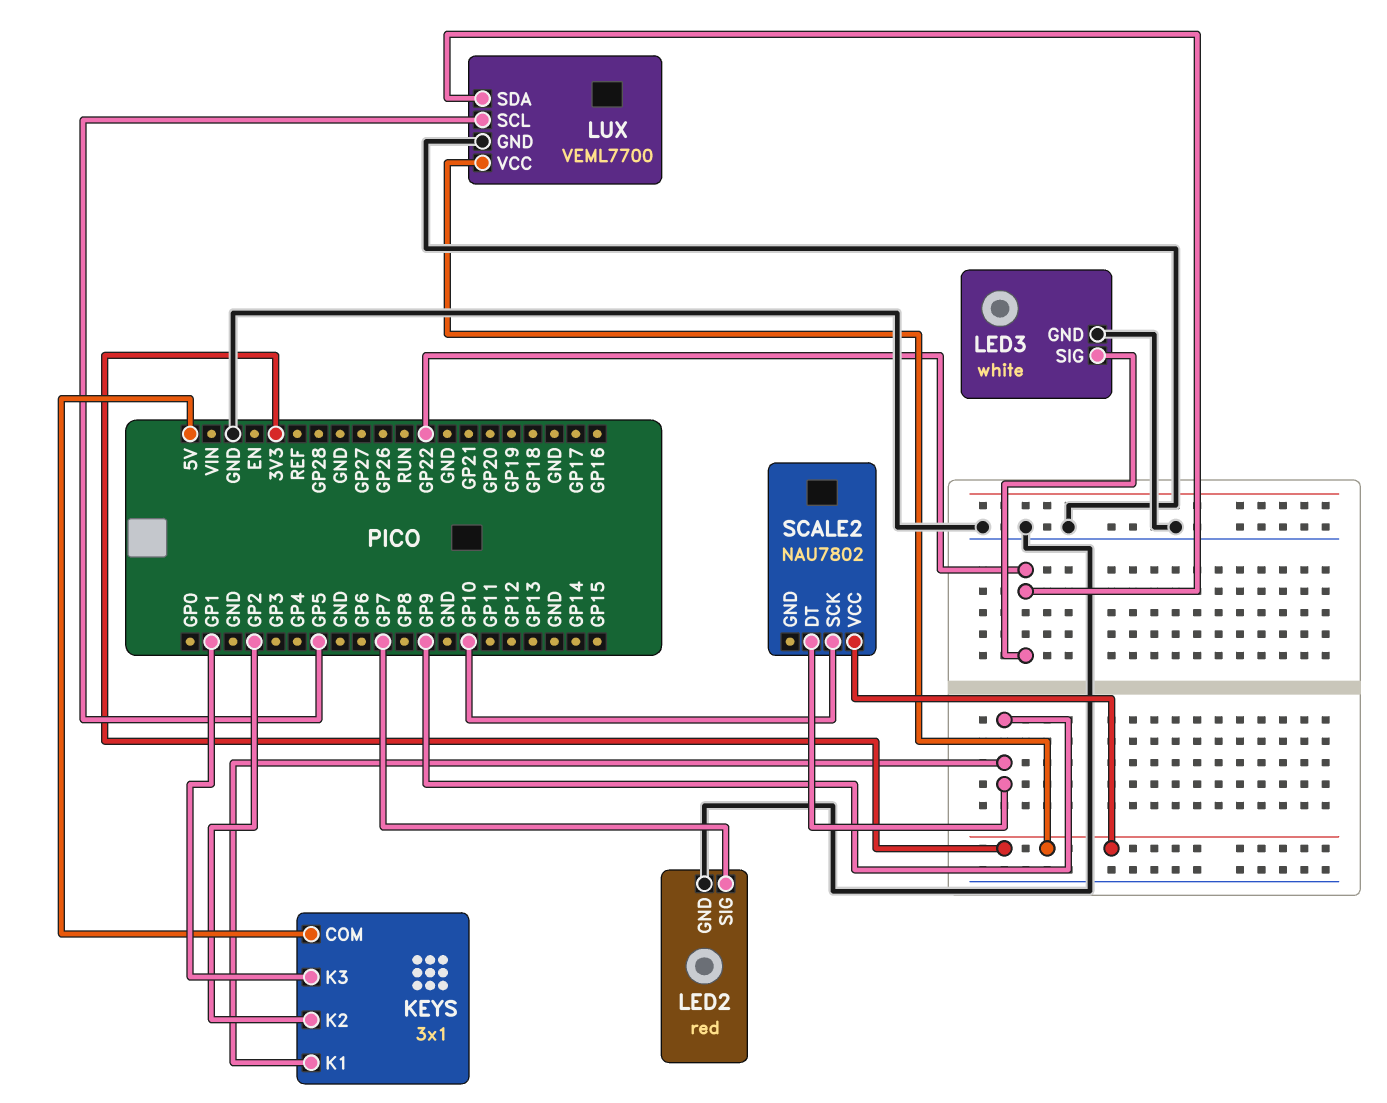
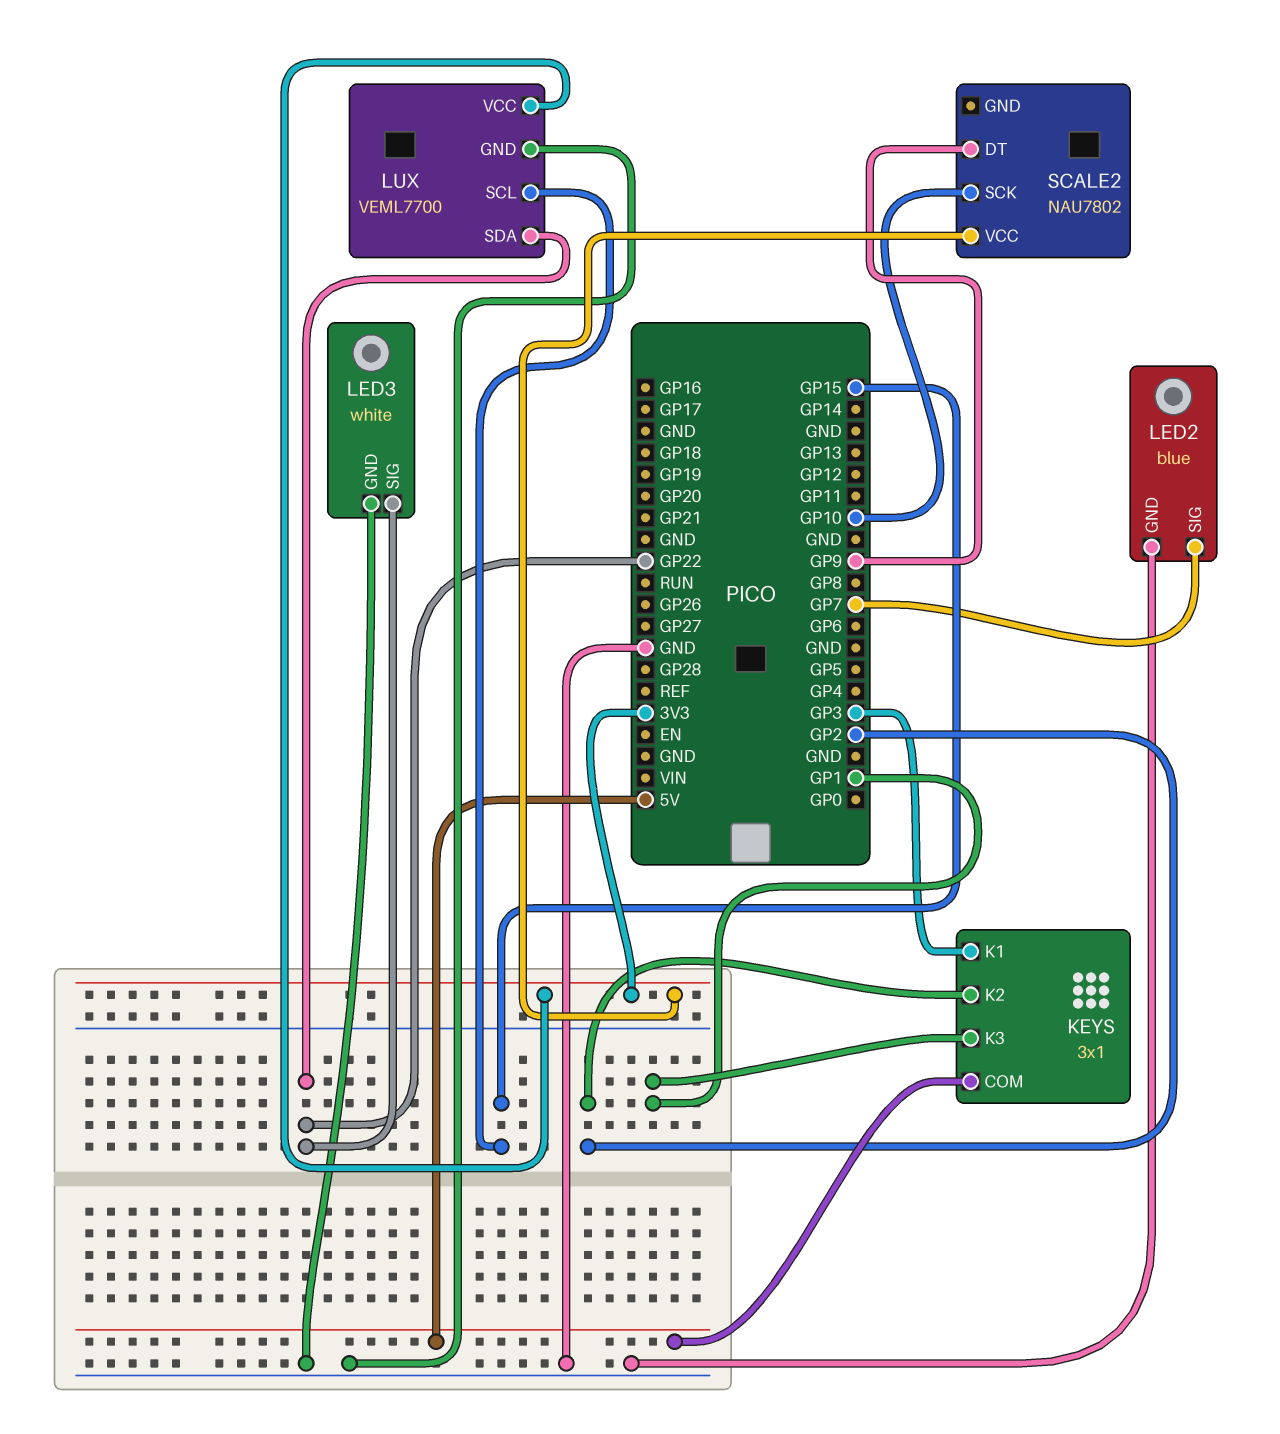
KEYS pin K1: GP9 -> GP3
LED2: red -> blue
LUX pin SCL: GP5 -> GP15

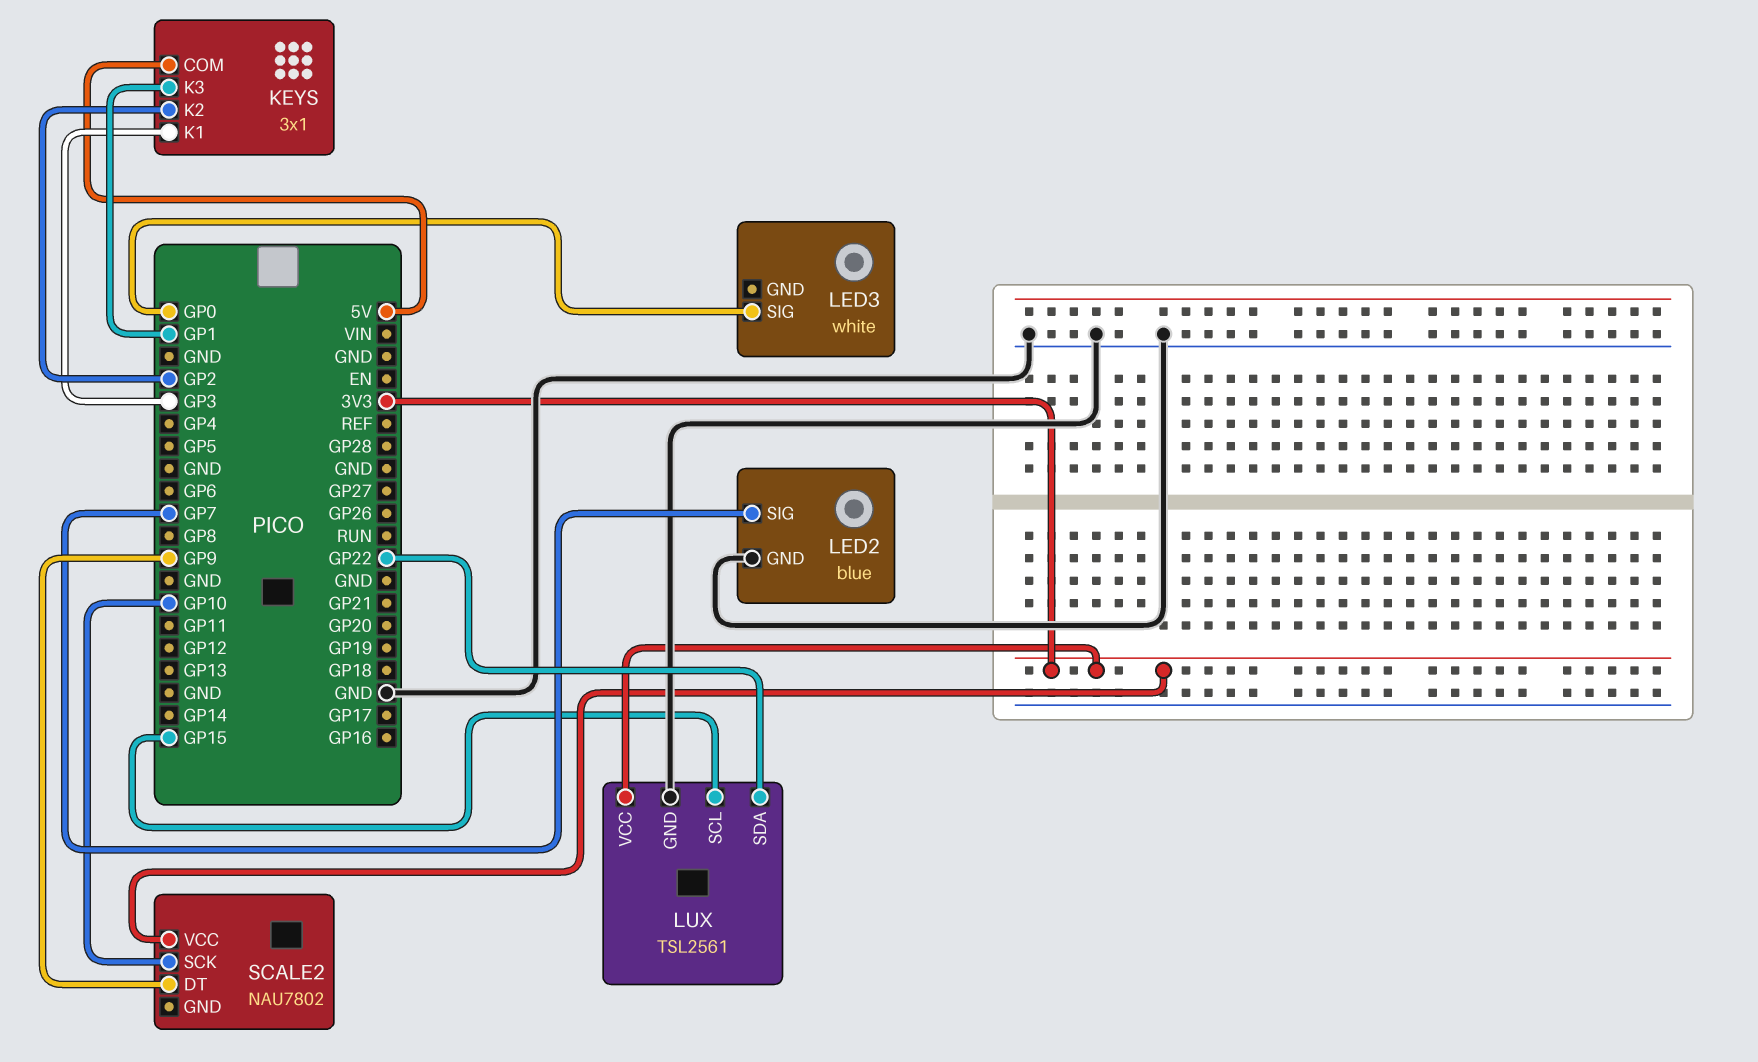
LED3 pin GND: GND -> none
LED3 pin SIG: GP22 -> GP0
LUX: VEML7700 -> TSL2561

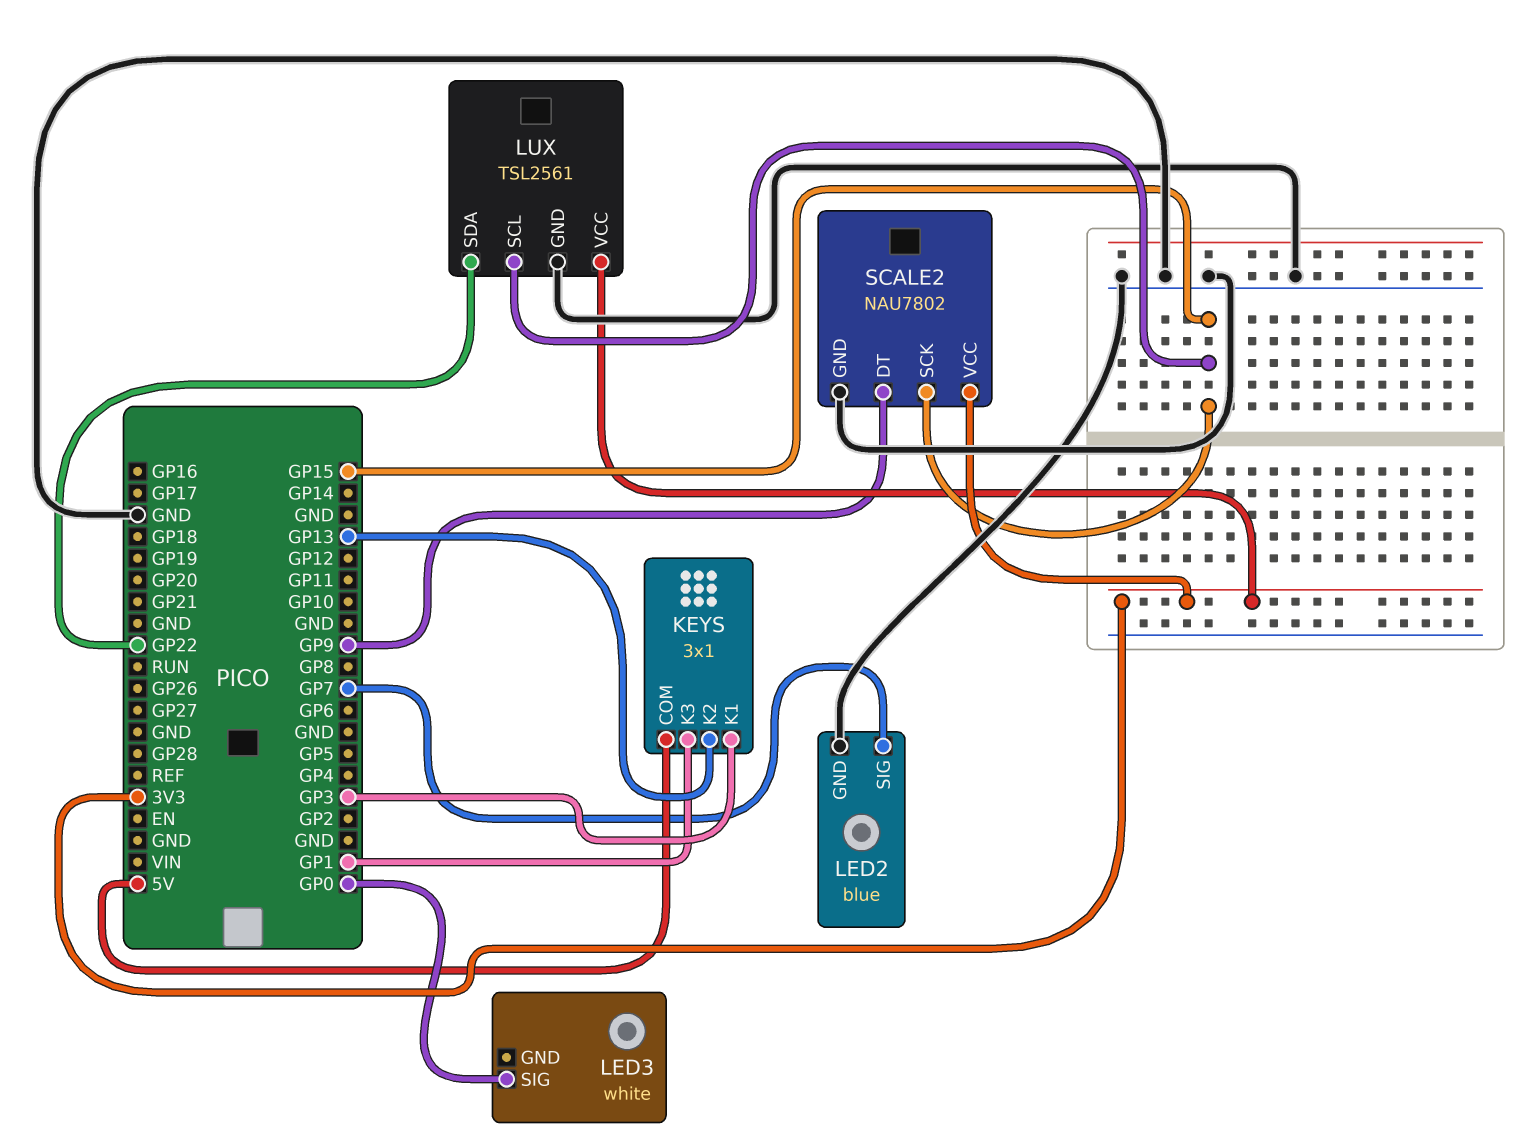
KEYS pin K2: GP2 -> GP13
SCALE2 pin GND: none -> GND
SCALE2 pin SCK: GP10 -> GP15

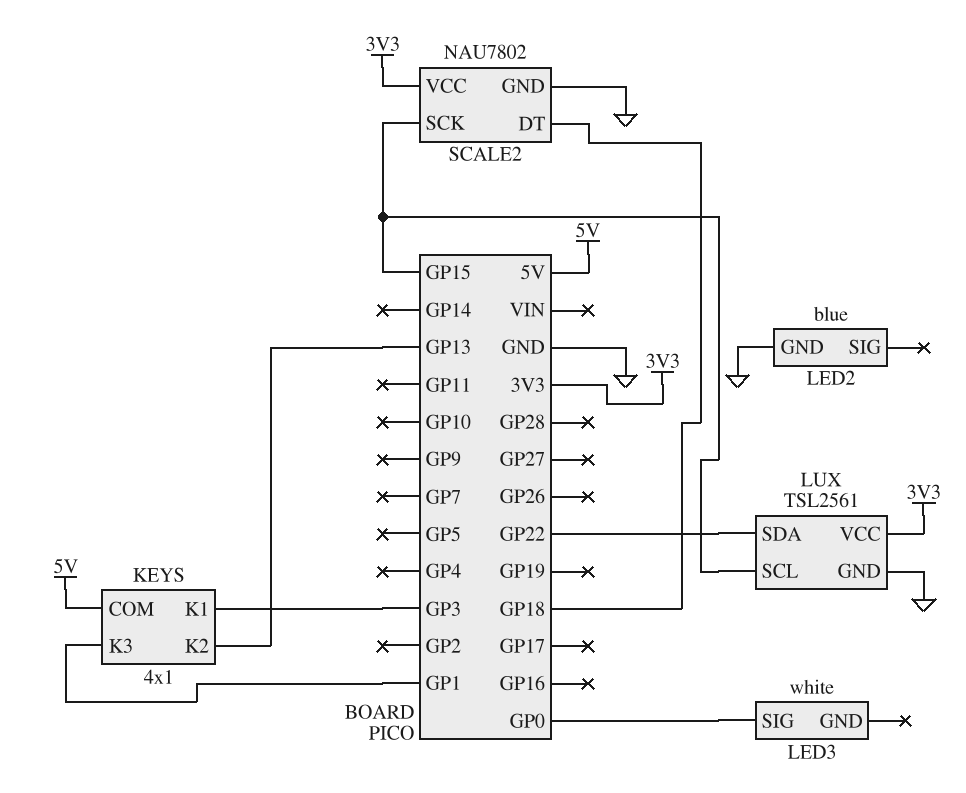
KEYS: 3x1 -> 4x1
LED2 pin SIG: GP7 -> none
SCALE2 pin DT: GP9 -> GP18

